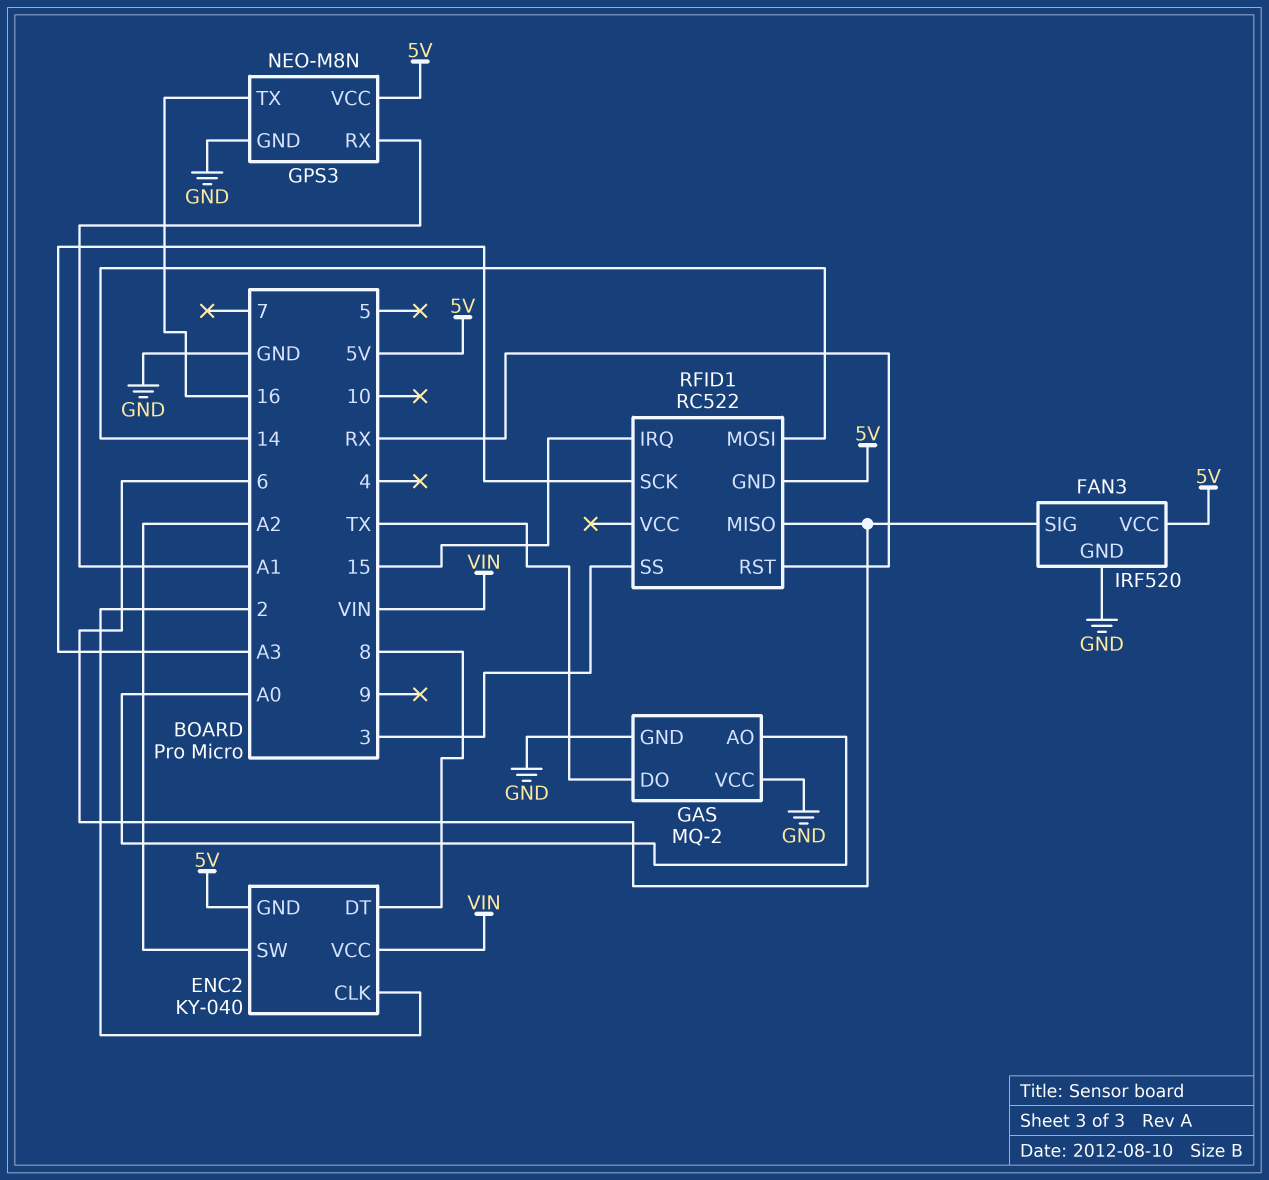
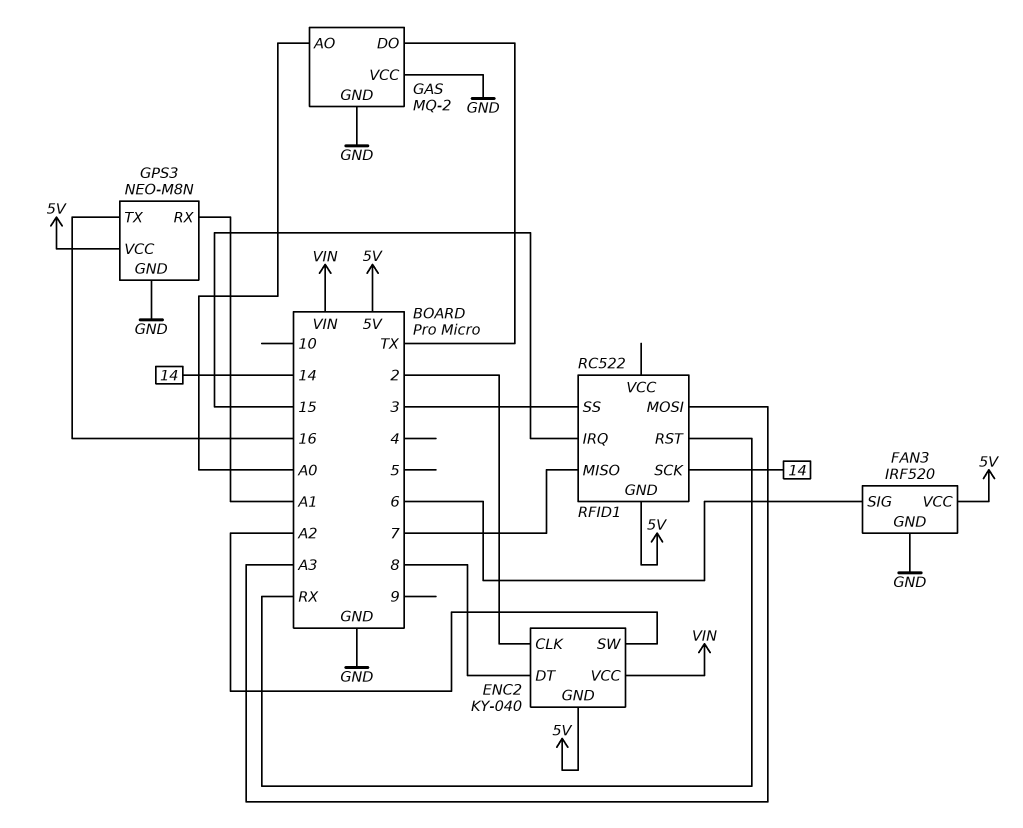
RFID1 pin MISO: 6 -> 7
RFID1 pin MOSI: 14 -> A3
RFID1 pin SCK: A3 -> 14

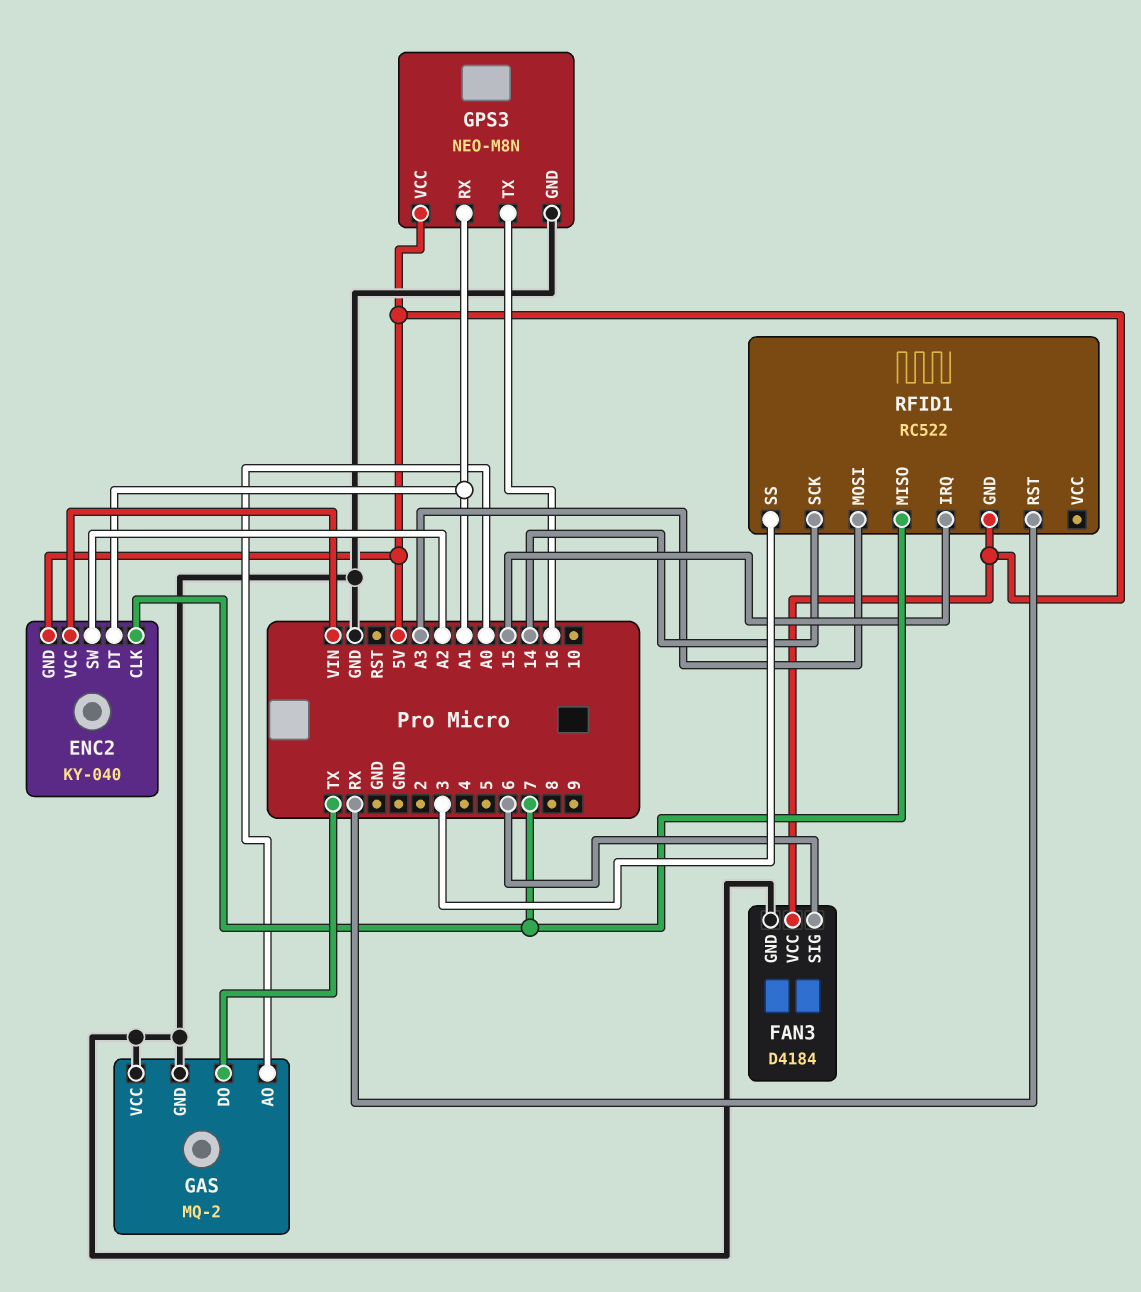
ENC2 pin CLK: 2 -> 7
ENC2 pin DT: 8 -> A1
FAN3: IRF520 -> D4184

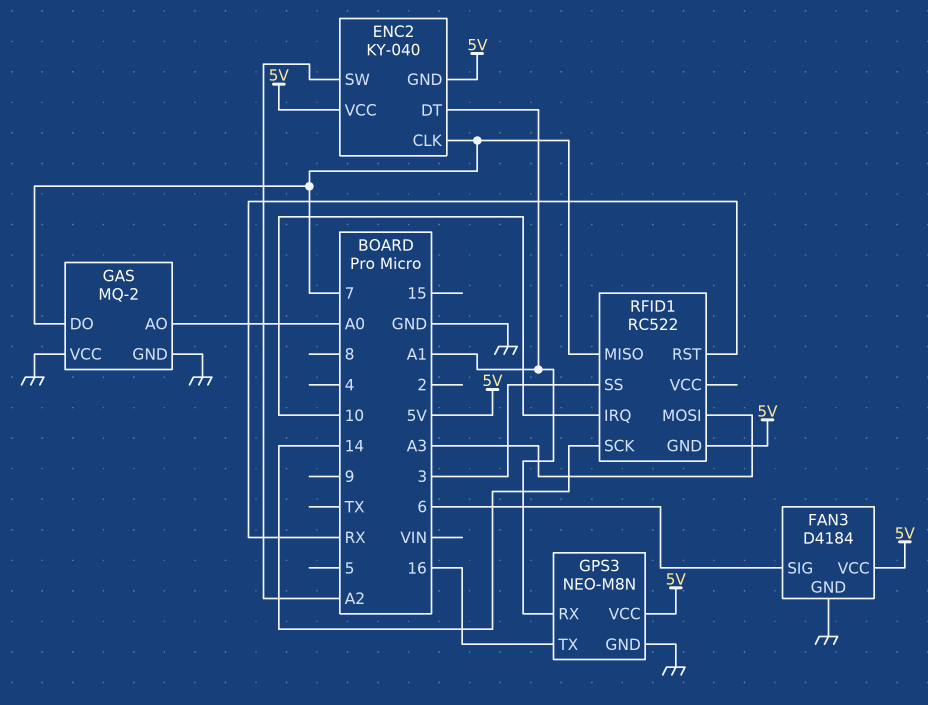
ENC2 pin VCC: VIN -> 5V
GAS pin DO: TX -> 7
RFID1 pin IRQ: 15 -> 10

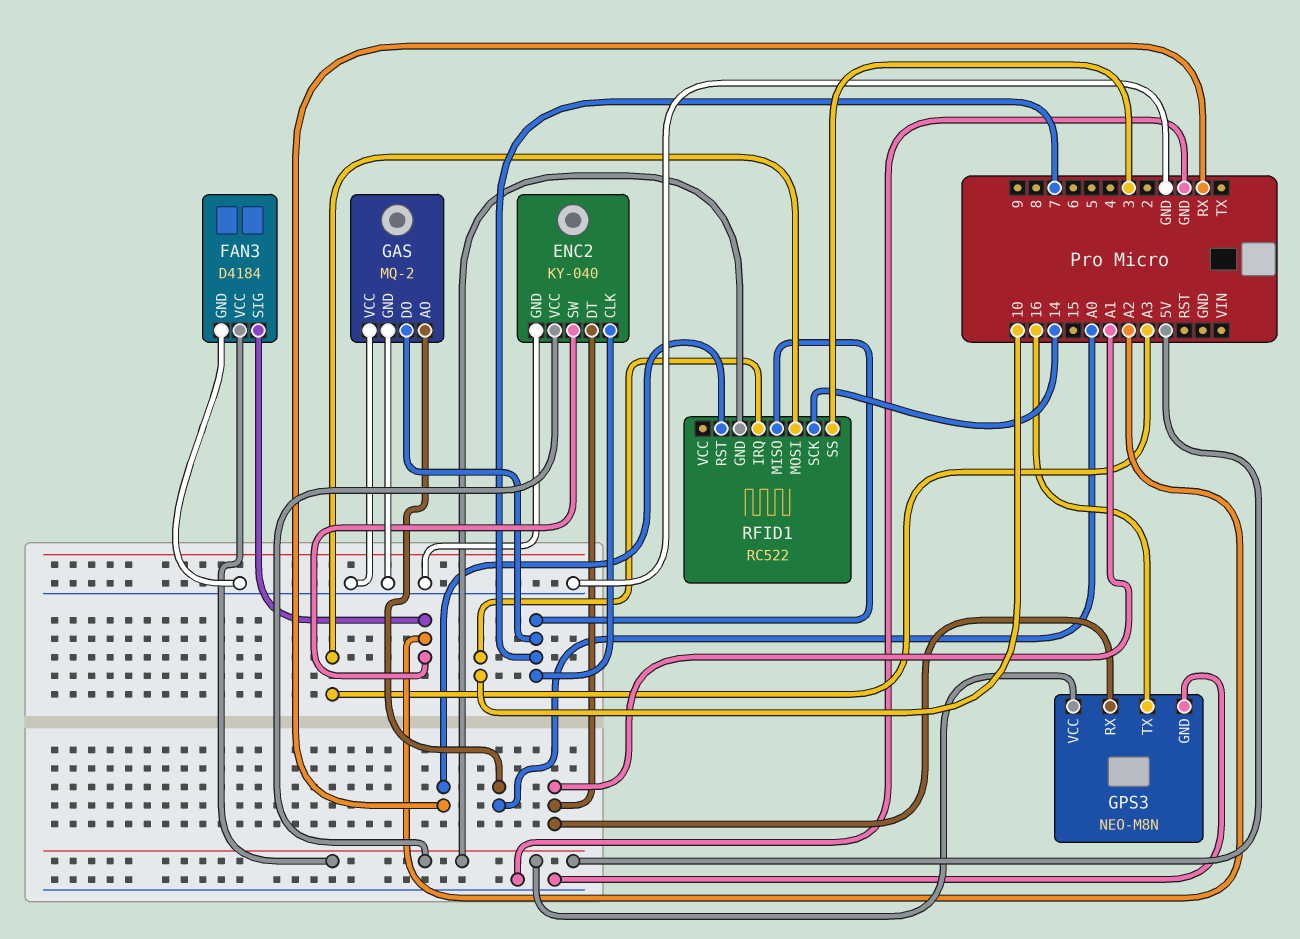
ENC2 pin GND: 5V -> GND
FAN3 pin SIG: 6 -> A2

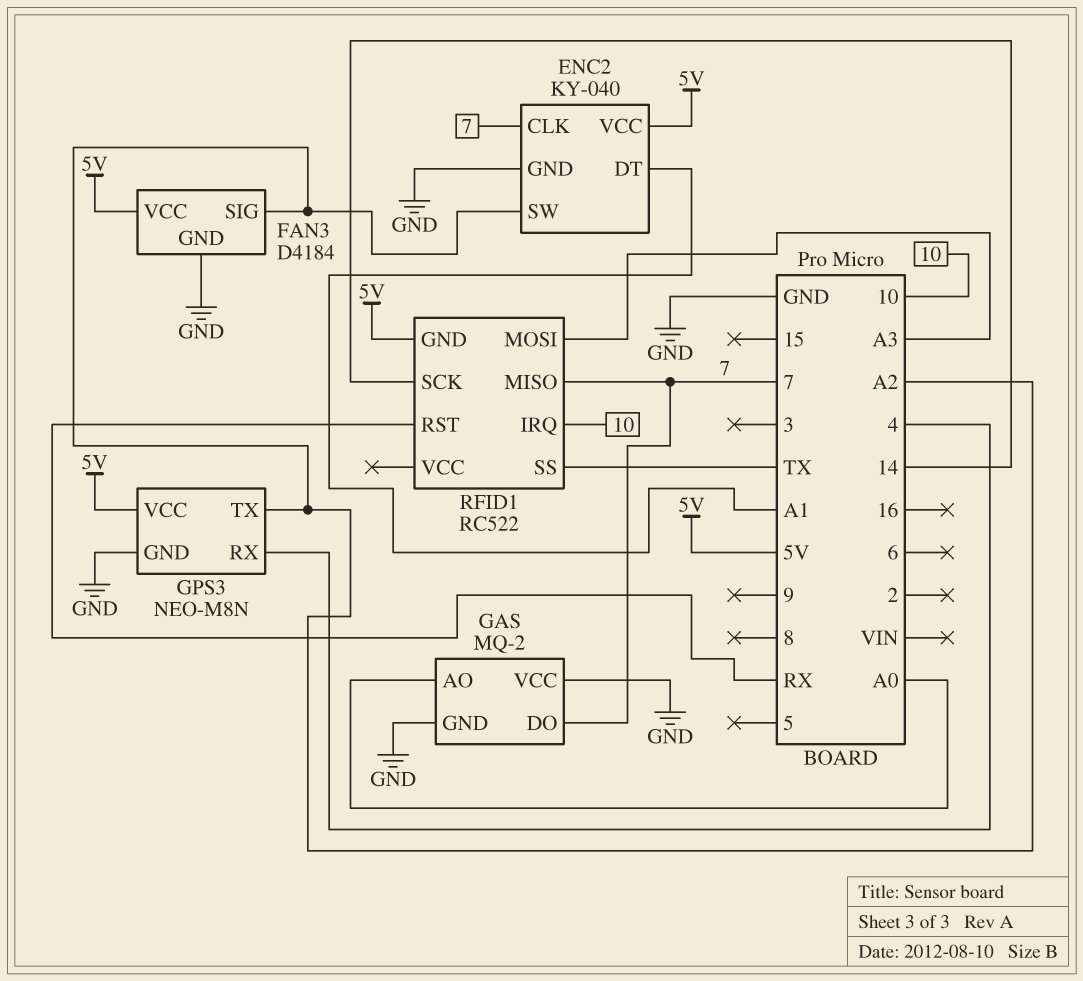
GPS3 pin RX: A1 -> 4
GPS3 pin TX: 16 -> A2
RFID1 pin SS: 3 -> TX

